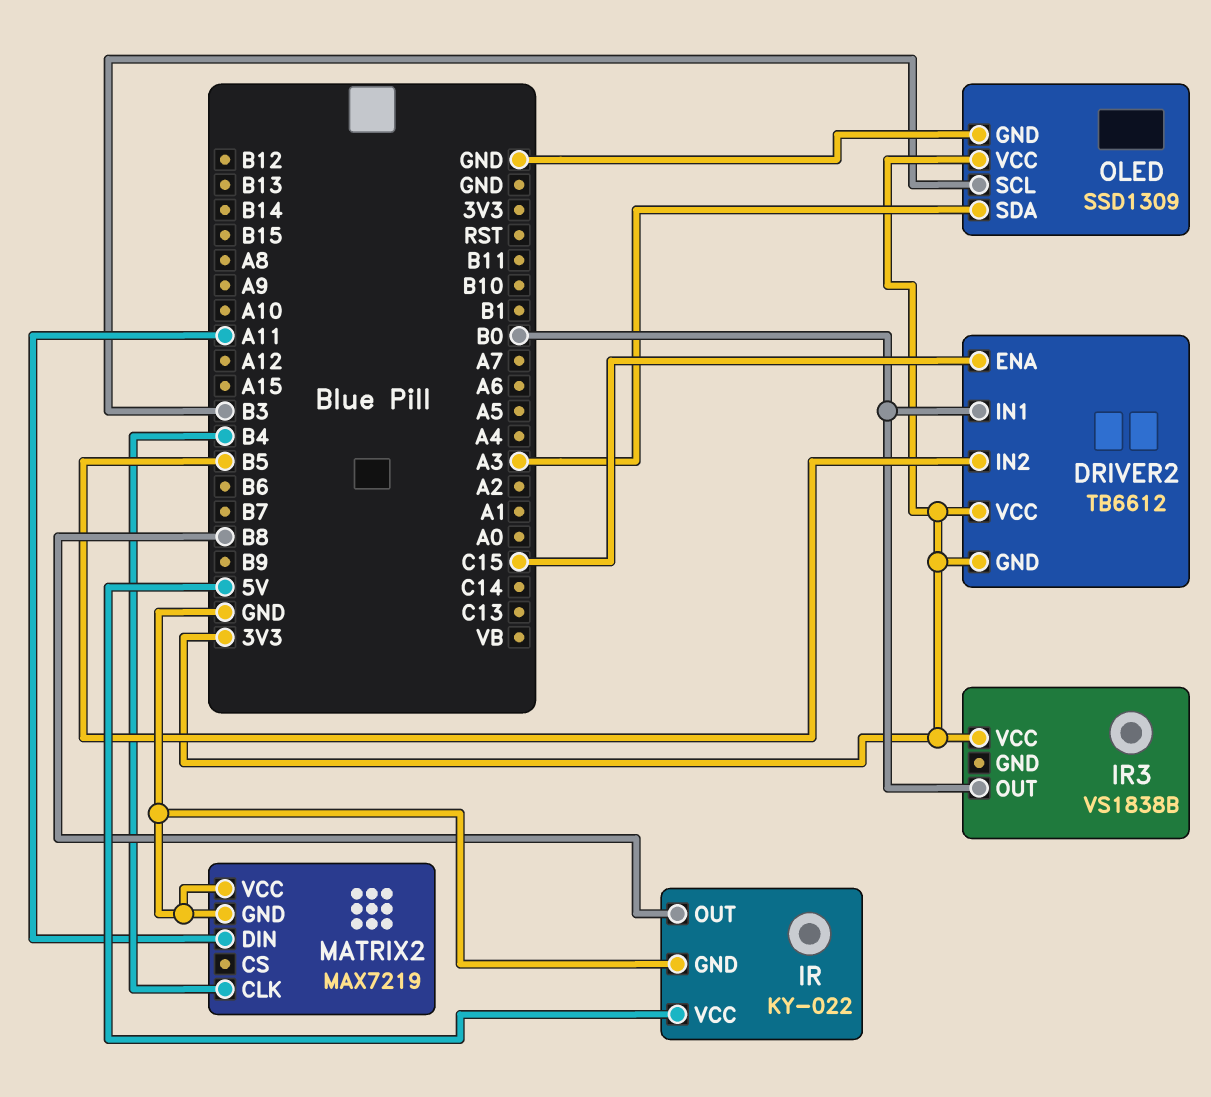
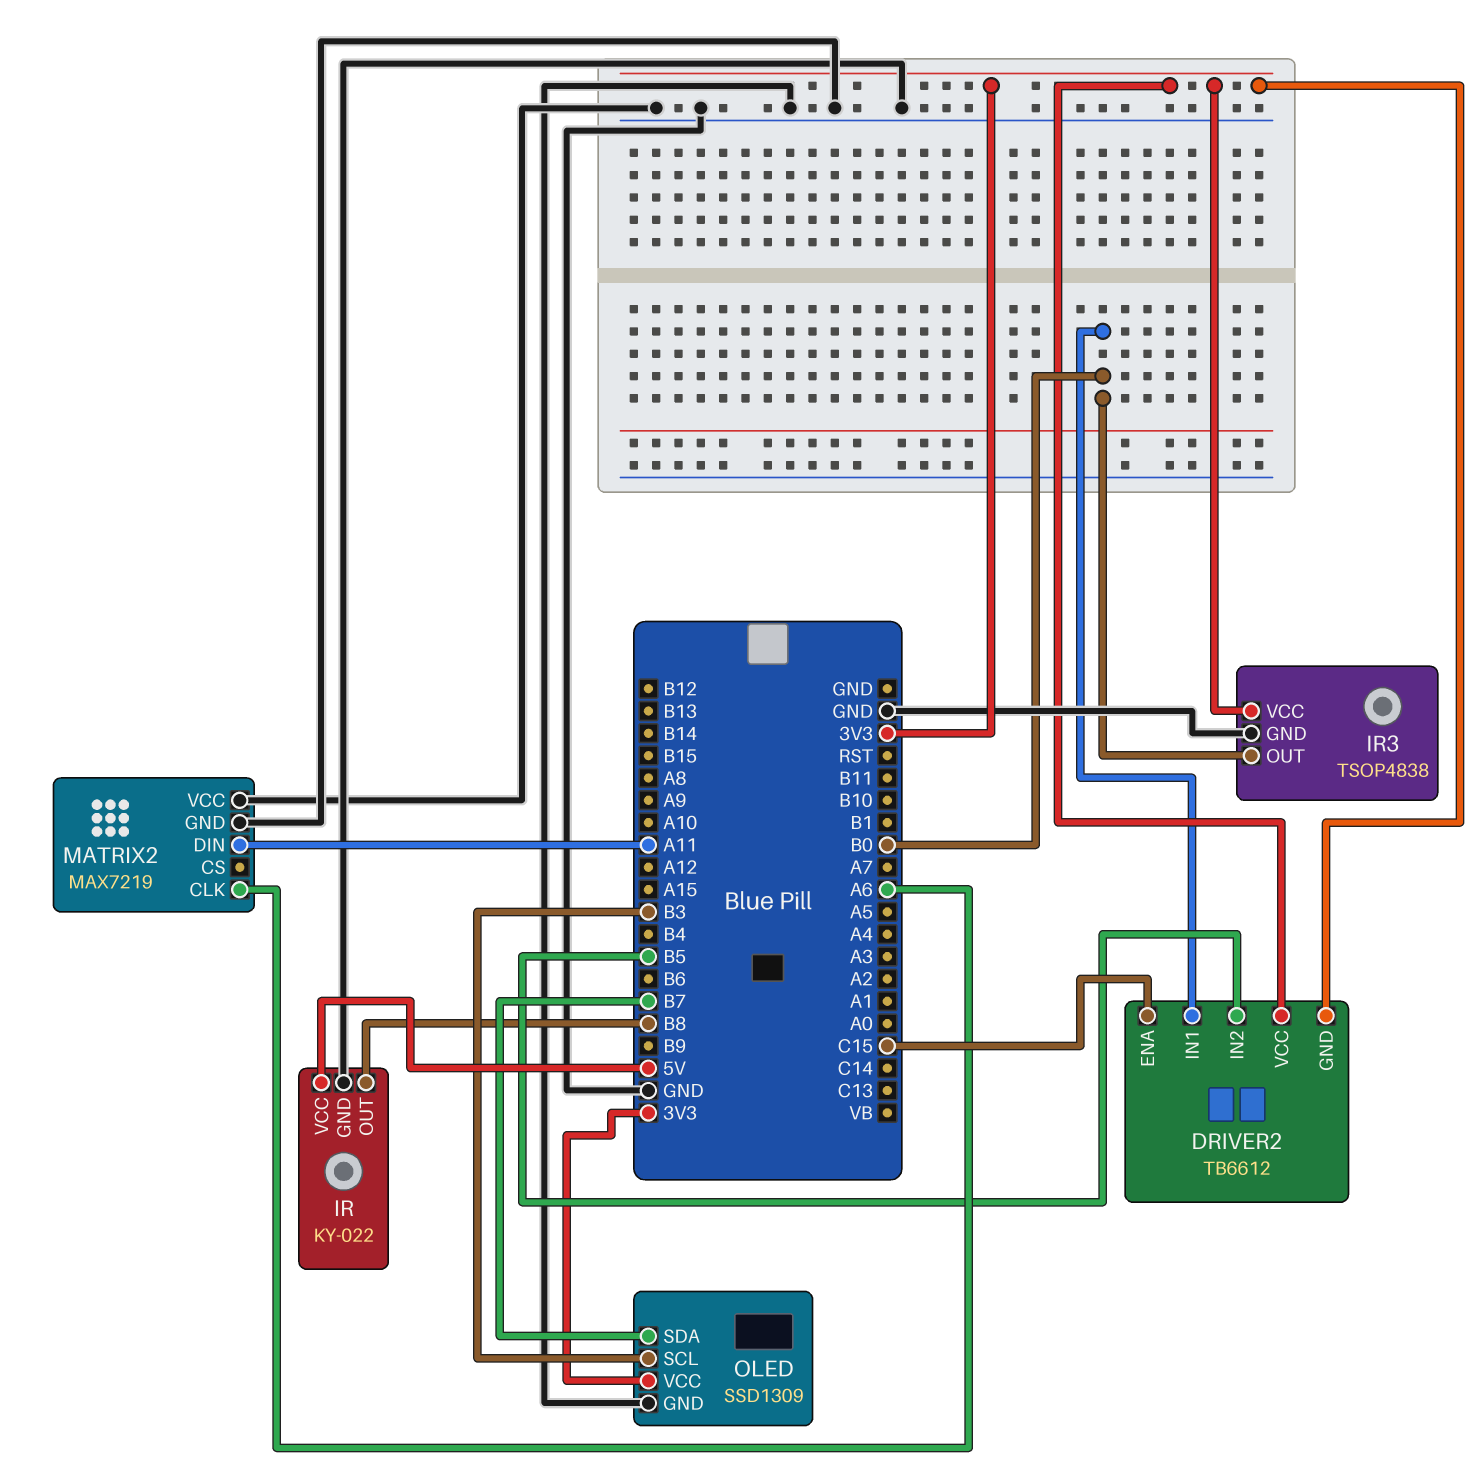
IR3: VS1838B -> TSOP4838
IR3 pin GND: none -> GND
MATRIX2 pin CLK: B4 -> A6
OLED pin SDA: A3 -> B7

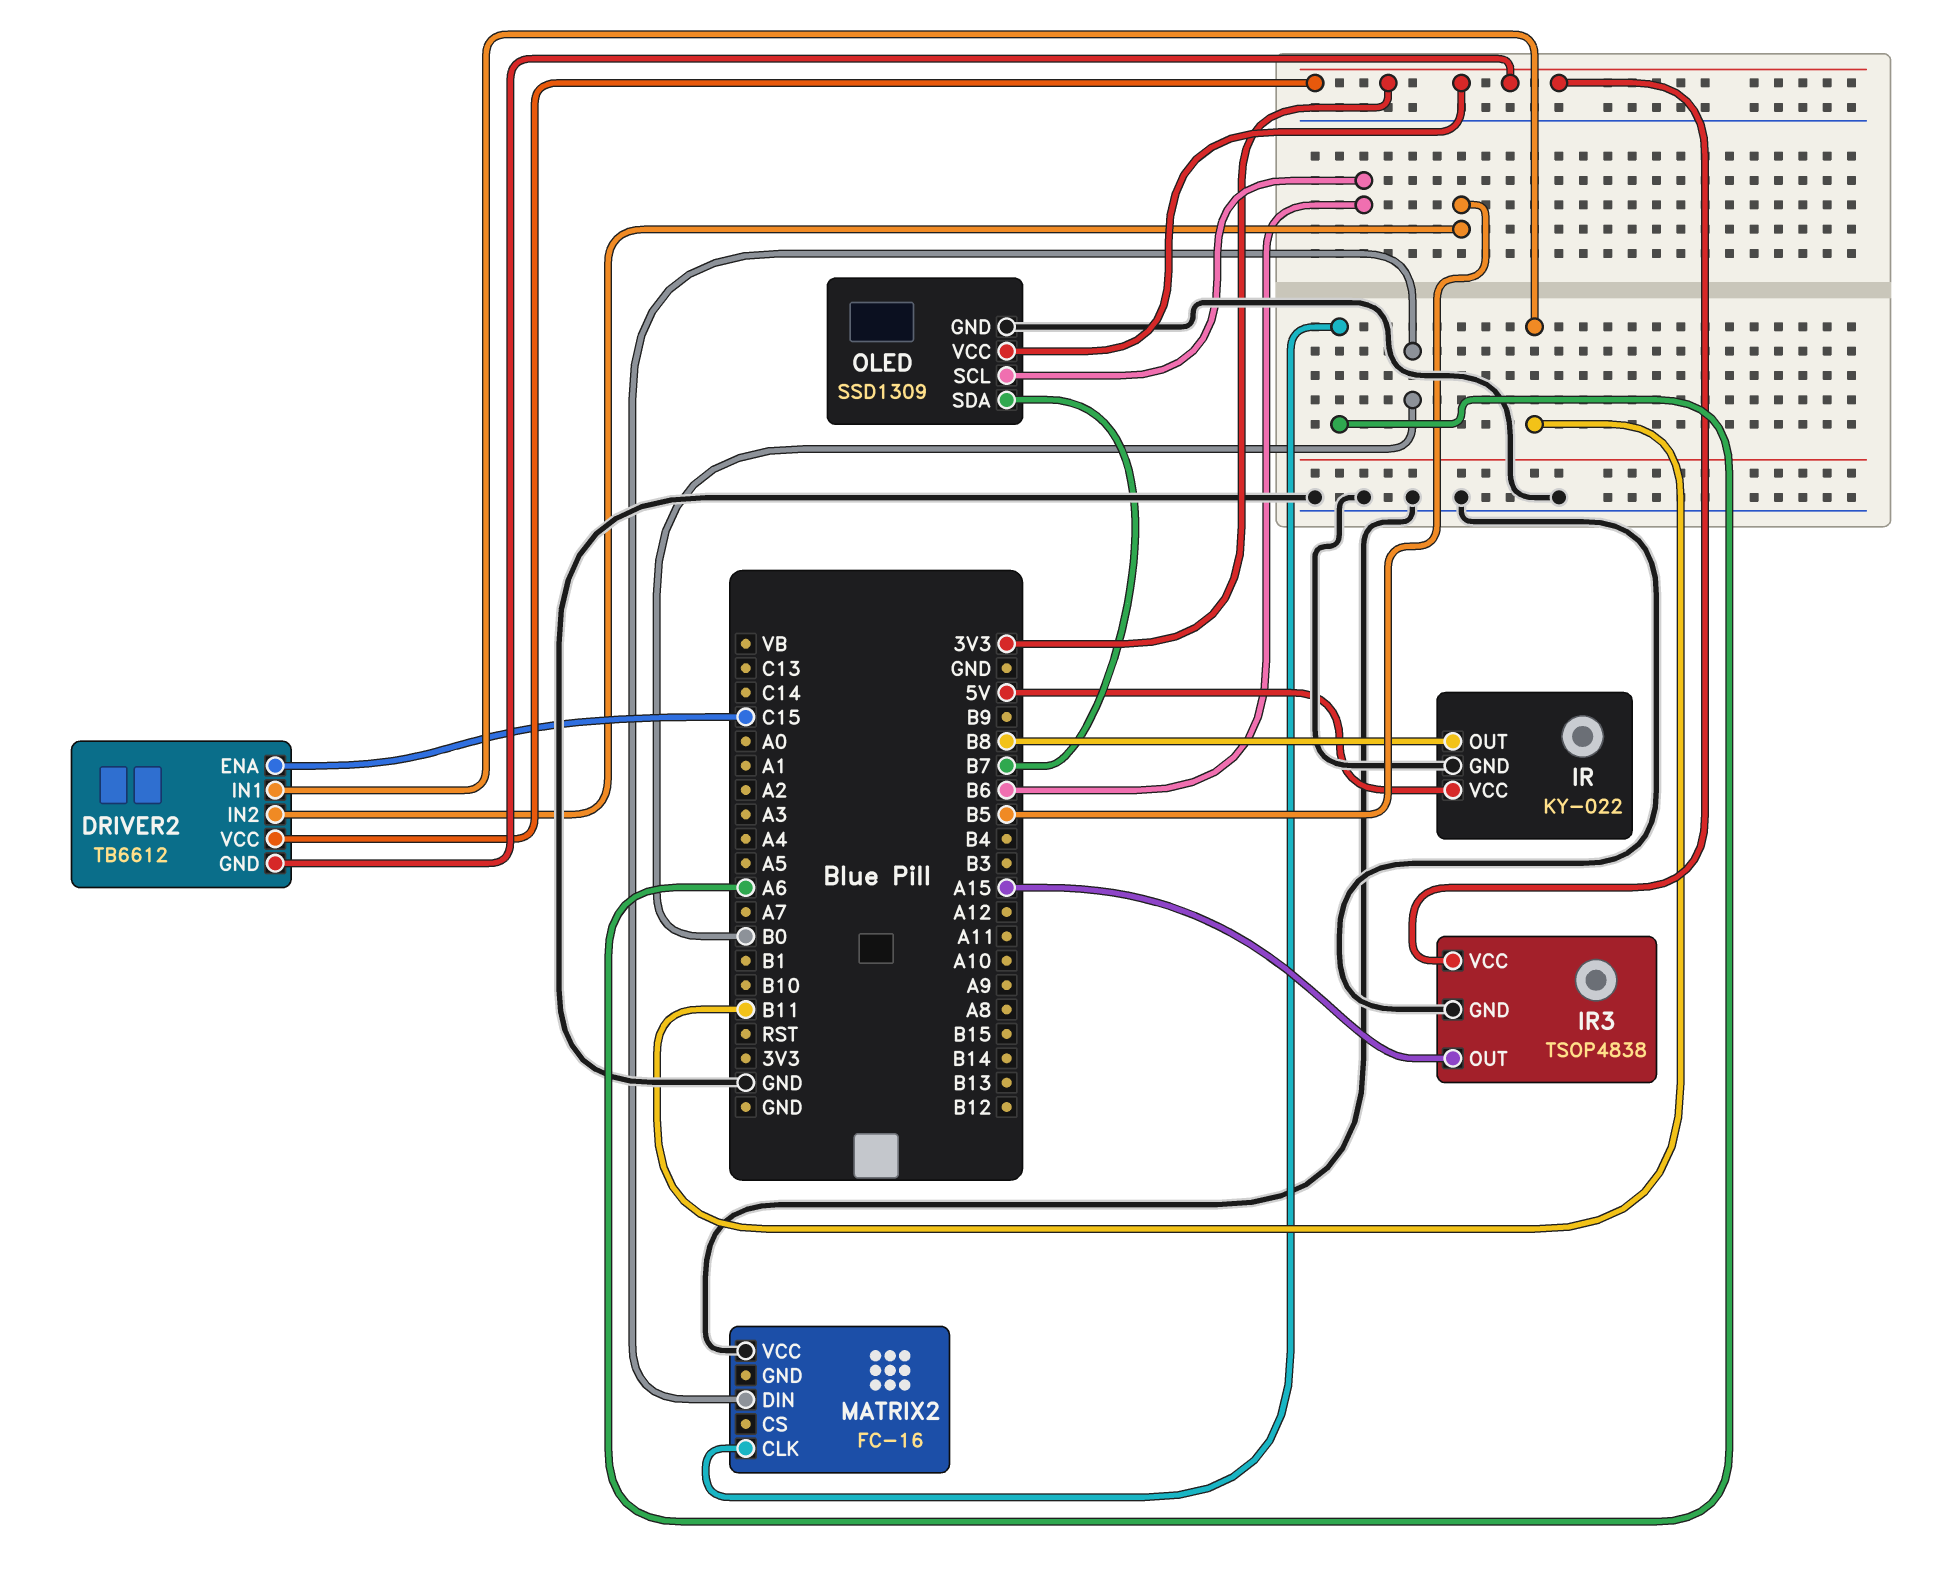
DRIVER2 pin IN1: B0 -> B11
IR3 pin OUT: B0 -> A15
MATRIX2: MAX7219 -> FC-16
MATRIX2 pin DIN: A11 -> B0
MATRIX2 pin GND: GND -> none
OLED pin SCL: B3 -> B6

